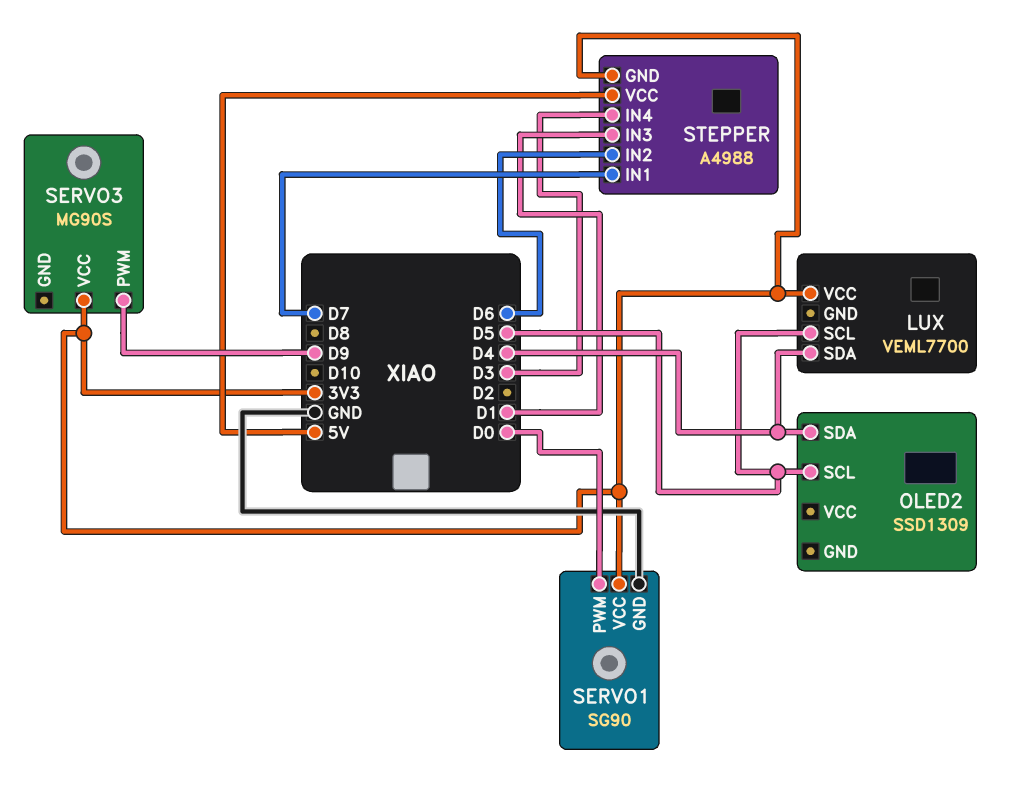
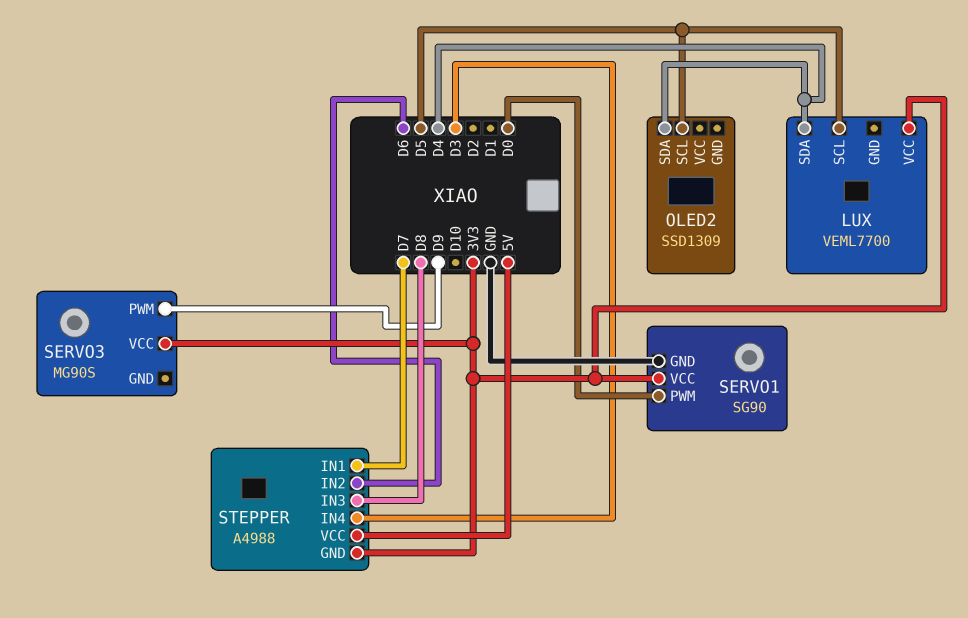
STEPPER pin IN3: D1 -> D8

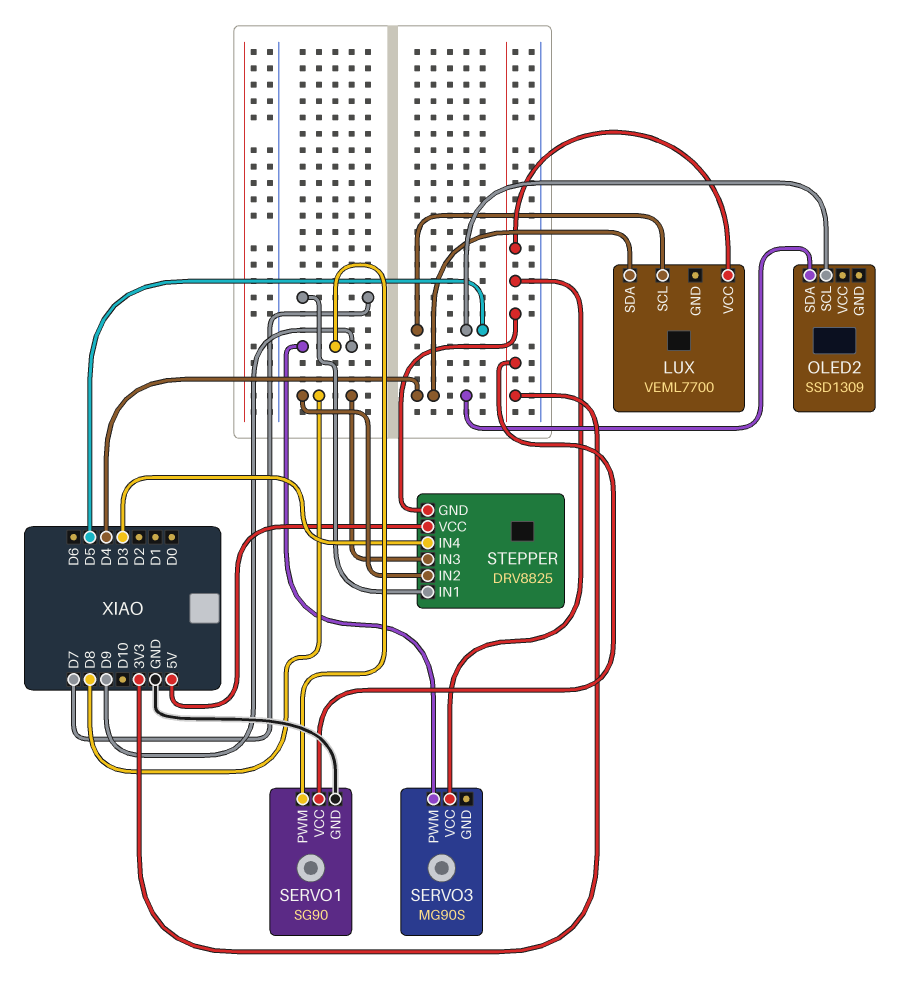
SERVO1 pin PWM: D0 -> D9
STEPPER: A4988 -> DRV8825
STEPPER pin IN2: D6 -> D8

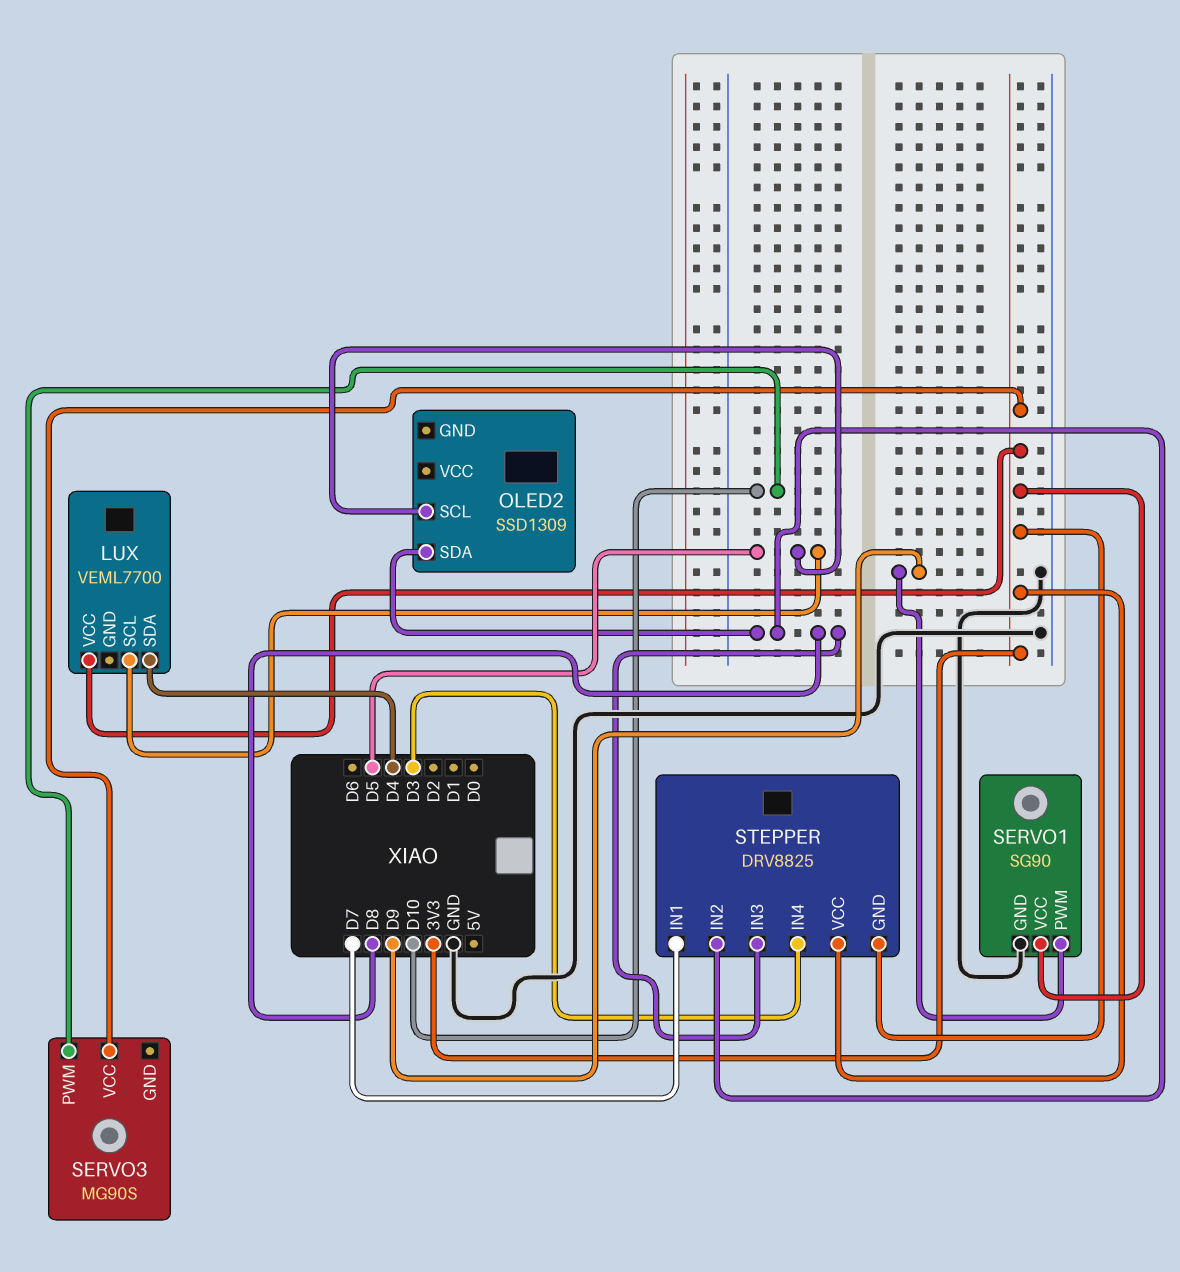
OLED2 pin SDA: D4 -> D8
SERVO3 pin PWM: D9 -> D10
STEPPER pin VCC: 5V -> 3V3

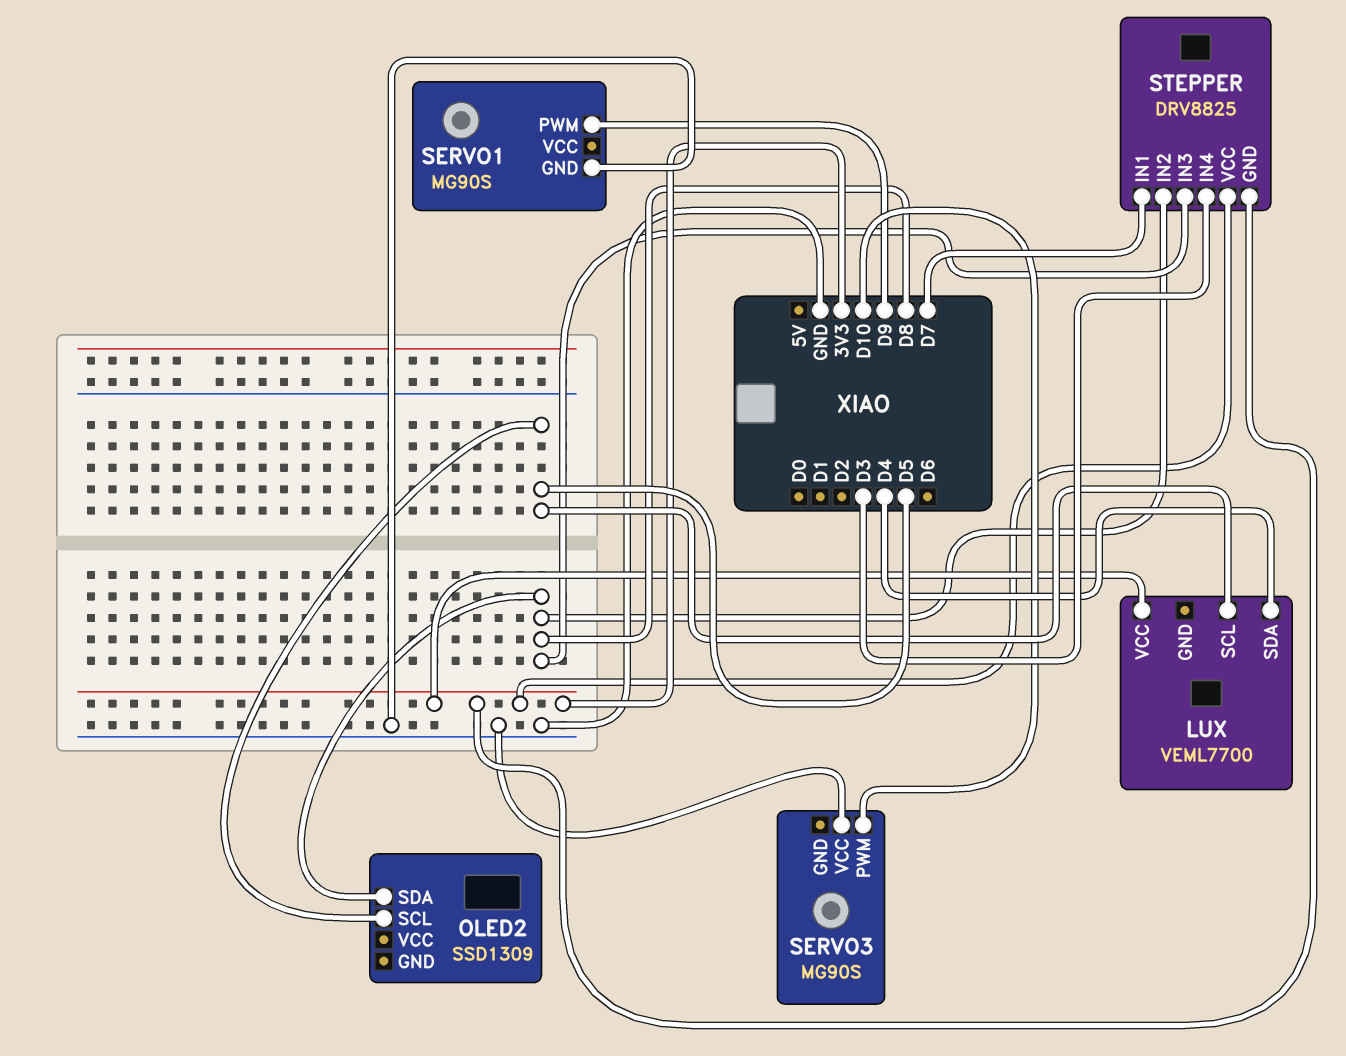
SERVO1: SG90 -> MG90S
SERVO1 pin VCC: 3V3 -> none
SERVO3 pin VCC: 3V3 -> GND

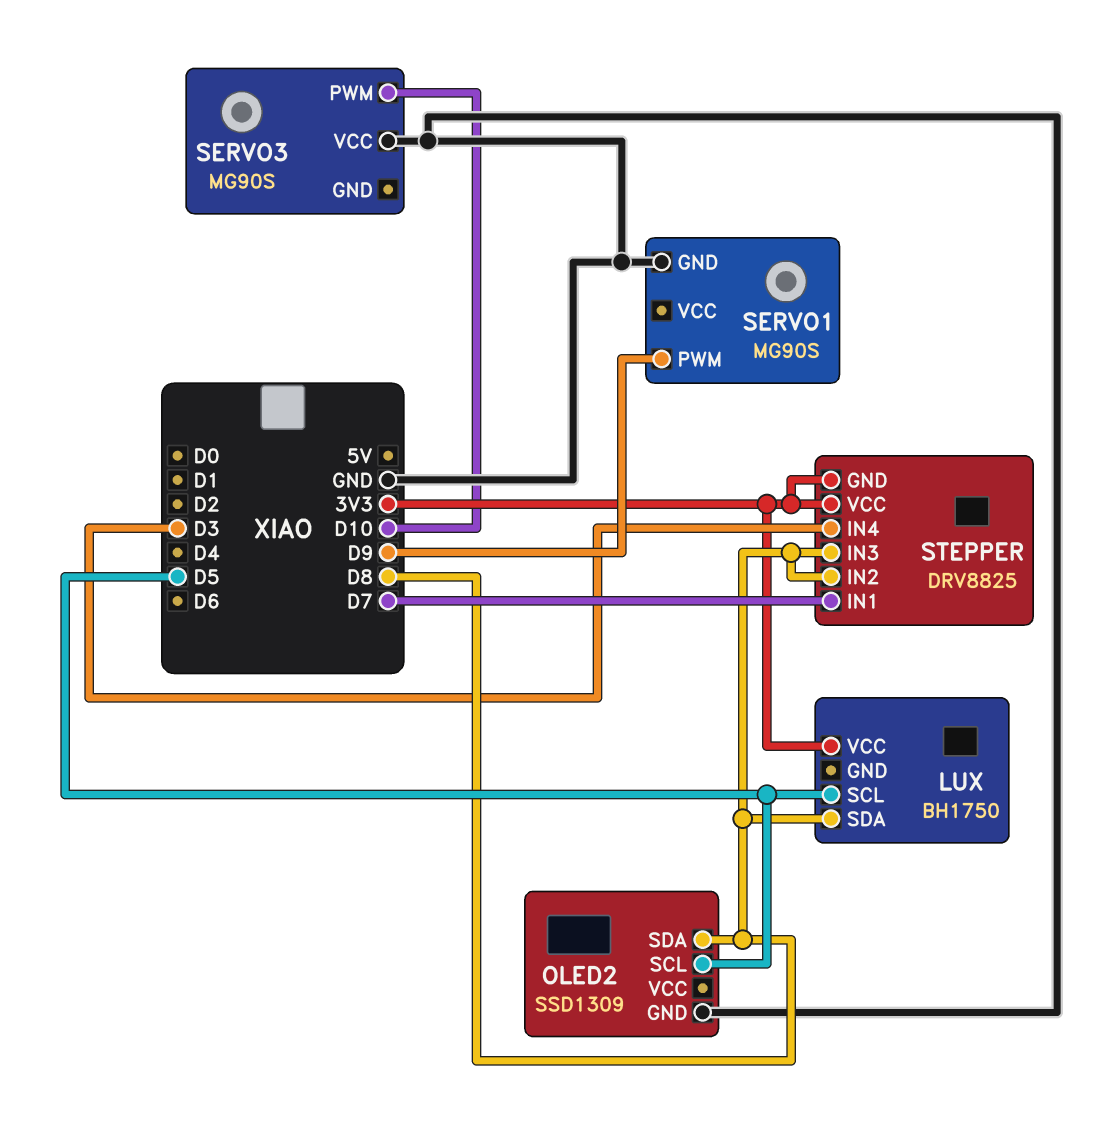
LUX: VEML7700 -> BH1750
LUX pin SDA: D4 -> D8
OLED2 pin GND: none -> GND

